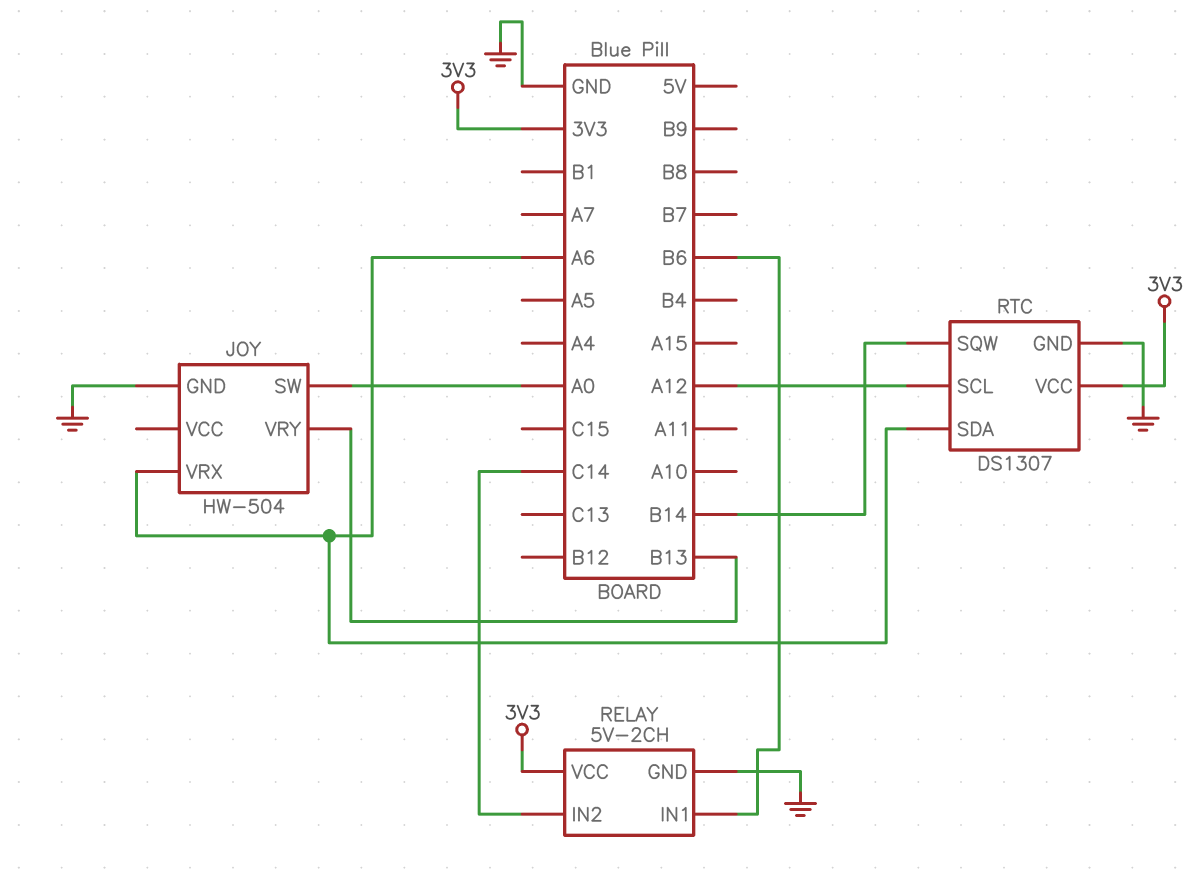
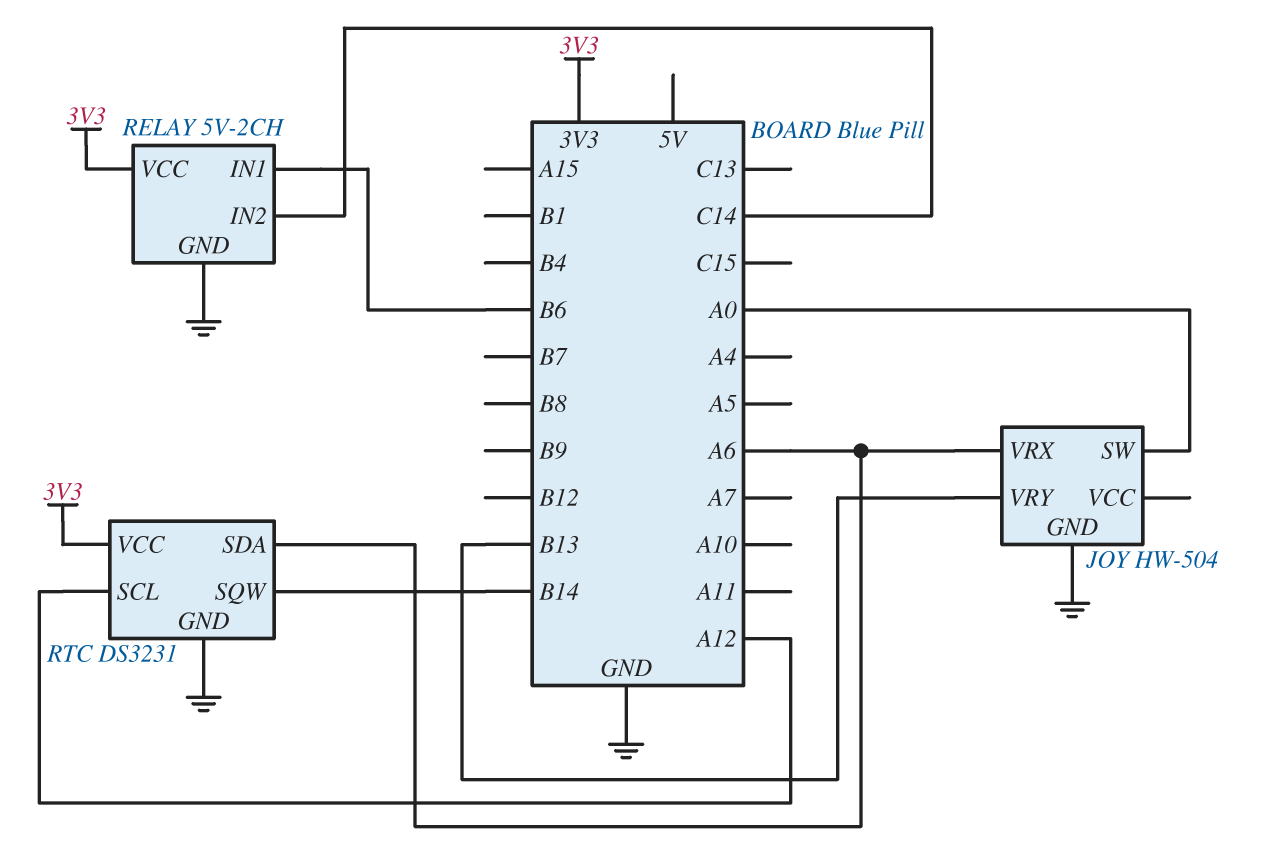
RTC: DS1307 -> DS3231

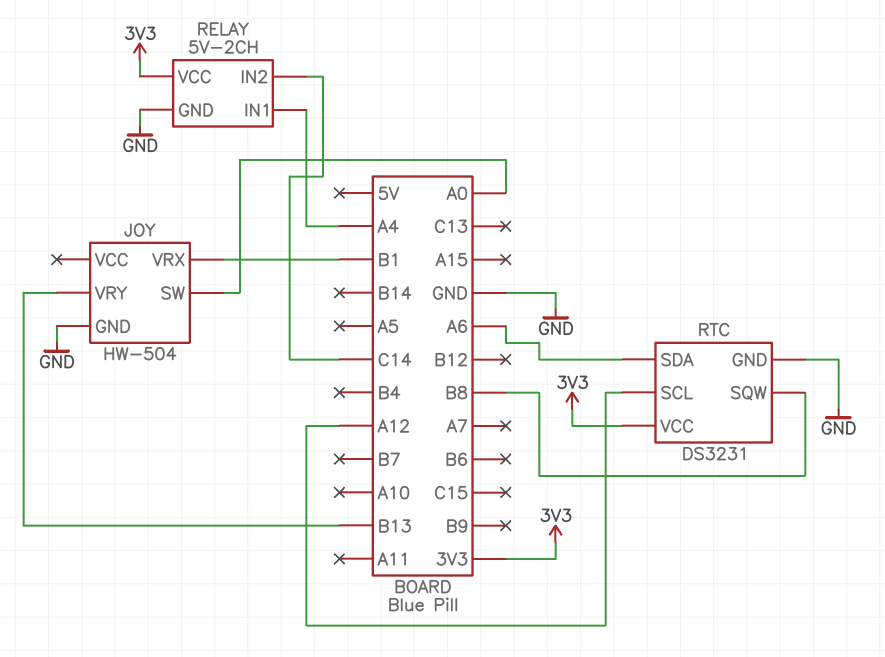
JOY pin VRX: A6 -> B1
RELAY pin IN1: B6 -> A4
RTC pin SQW: B14 -> B8

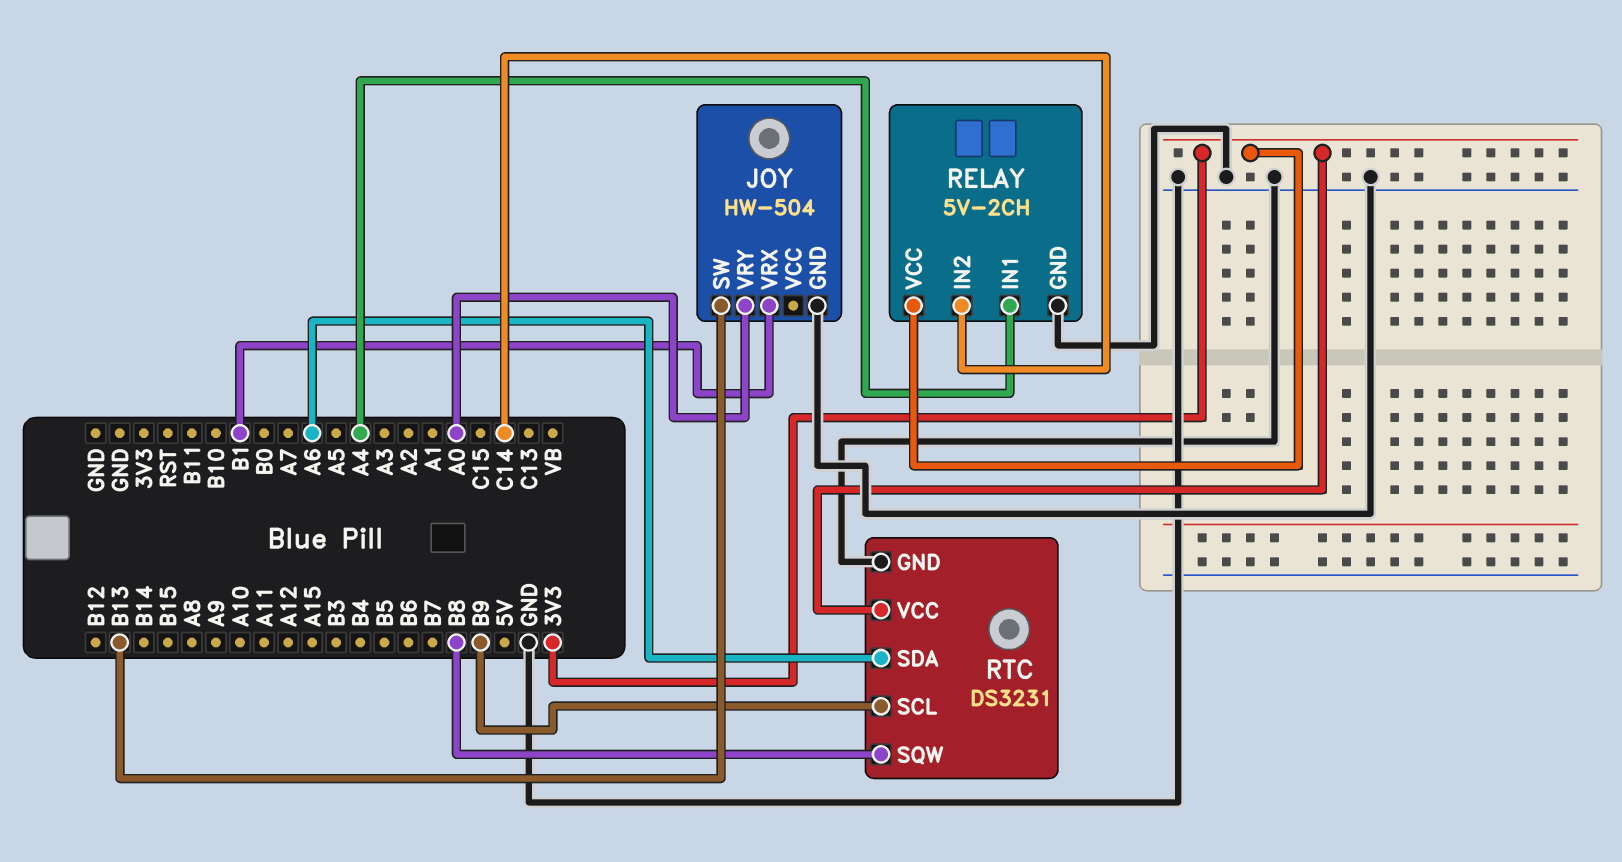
JOY pin SW: A0 -> B13
JOY pin VRY: B13 -> A0
RTC pin SCL: A12 -> B9

